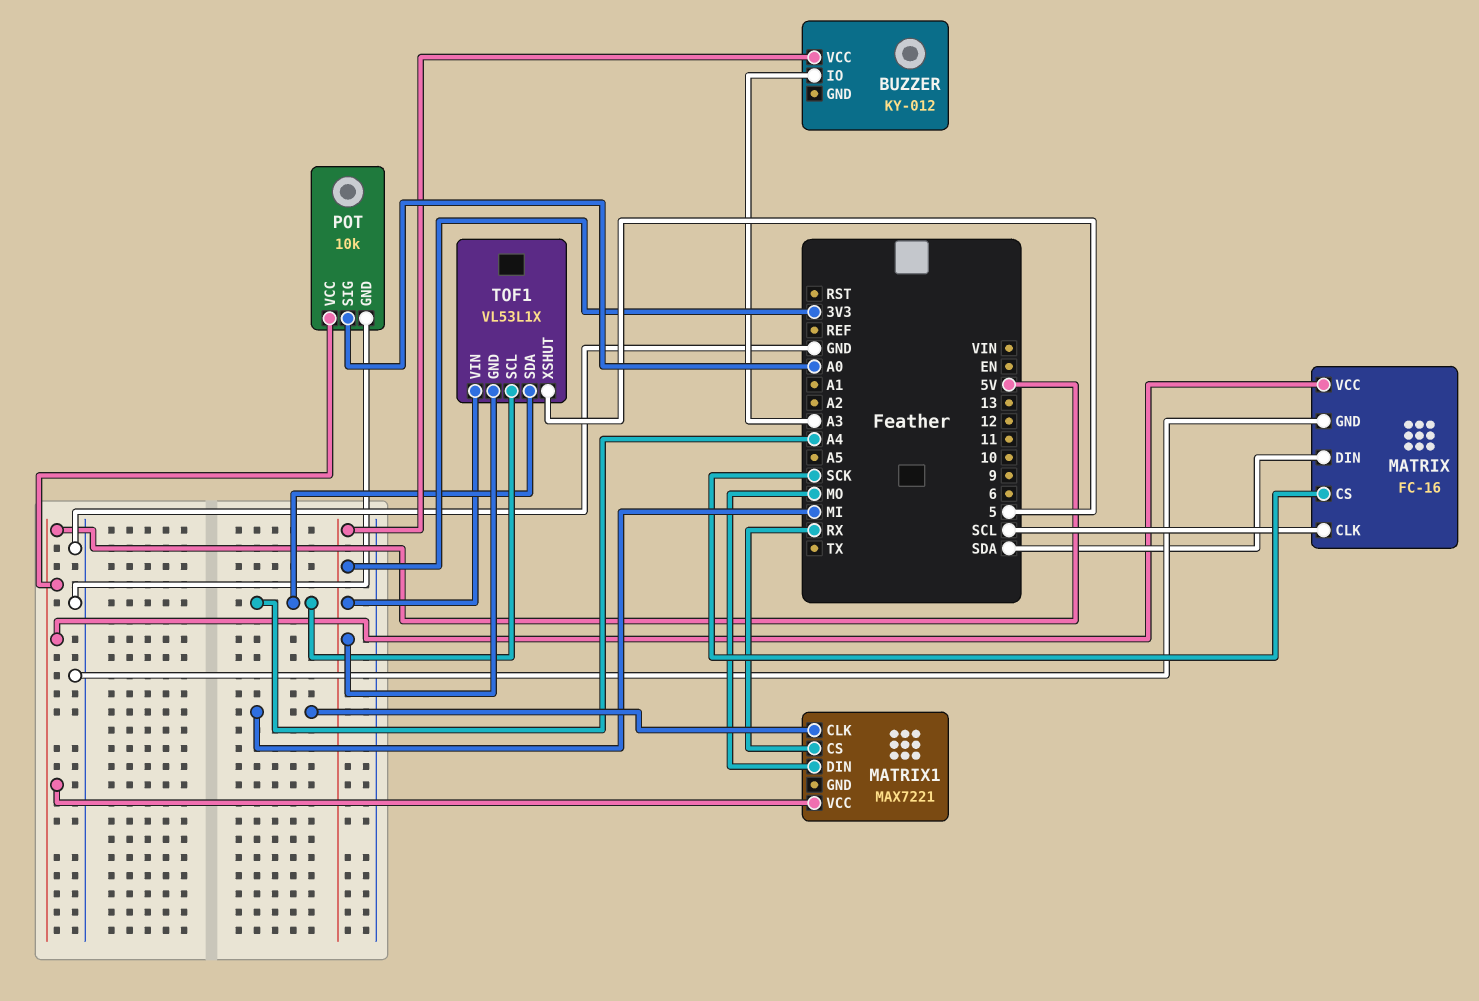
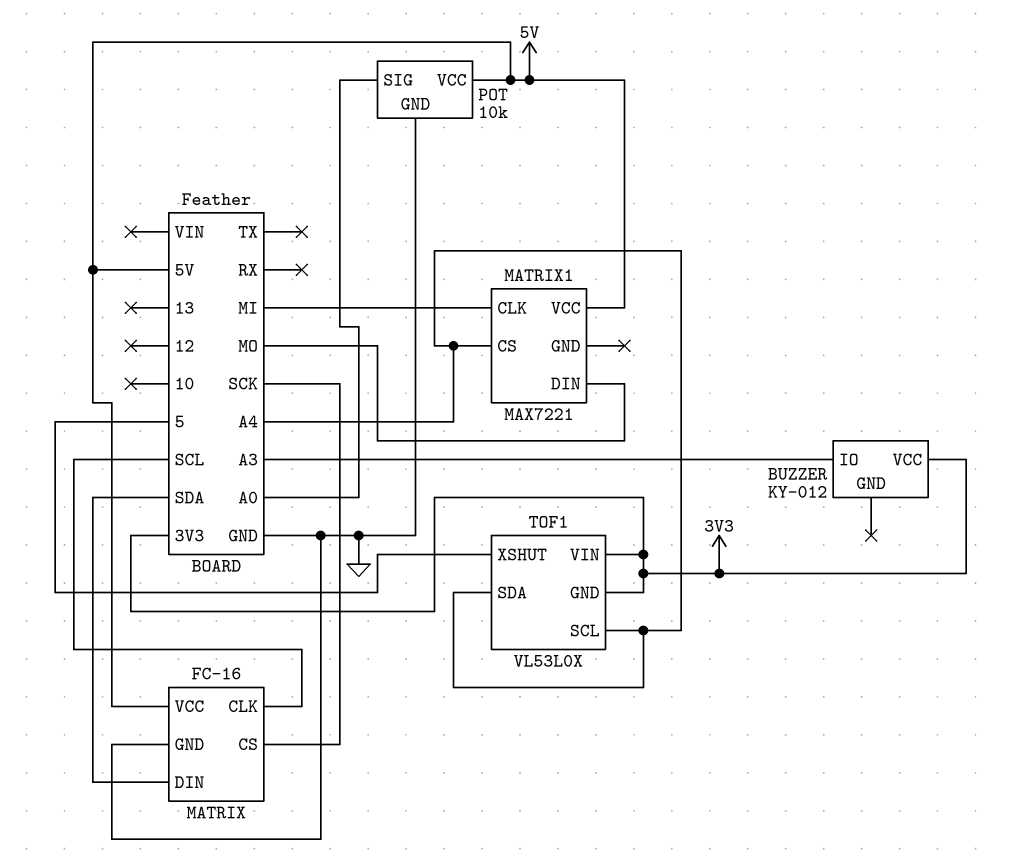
MATRIX1 pin CS: RX -> A4
TOF1: VL53L1X -> VL53L0X

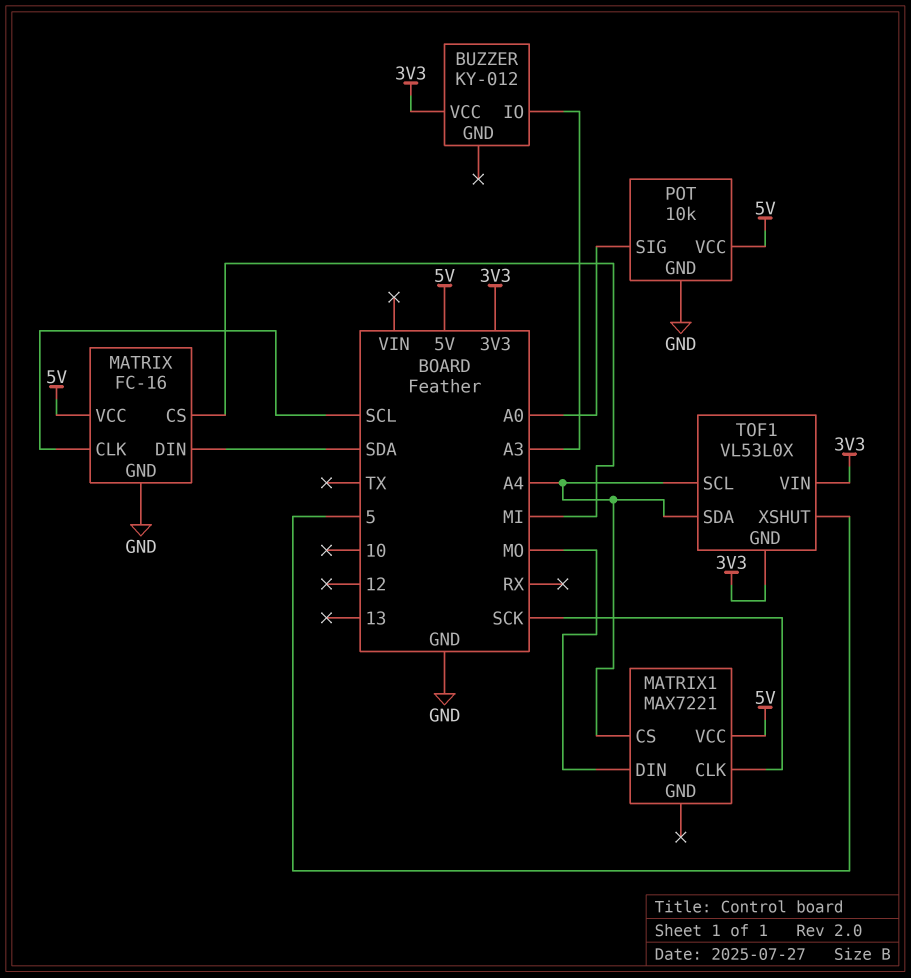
MATRIX pin CS: SCK -> MI
MATRIX1 pin CLK: MI -> SCK

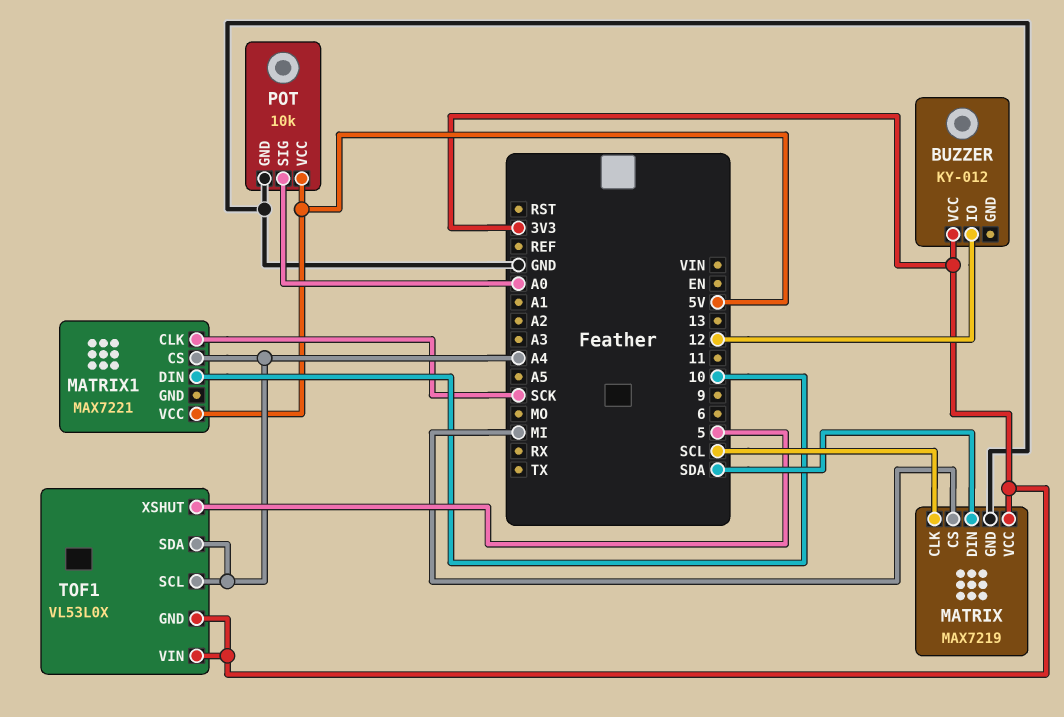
BUZZER pin IO: A3 -> 12
MATRIX: FC-16 -> MAX7219
MATRIX pin VCC: 5V -> 3V3
MATRIX1 pin DIN: MO -> 10

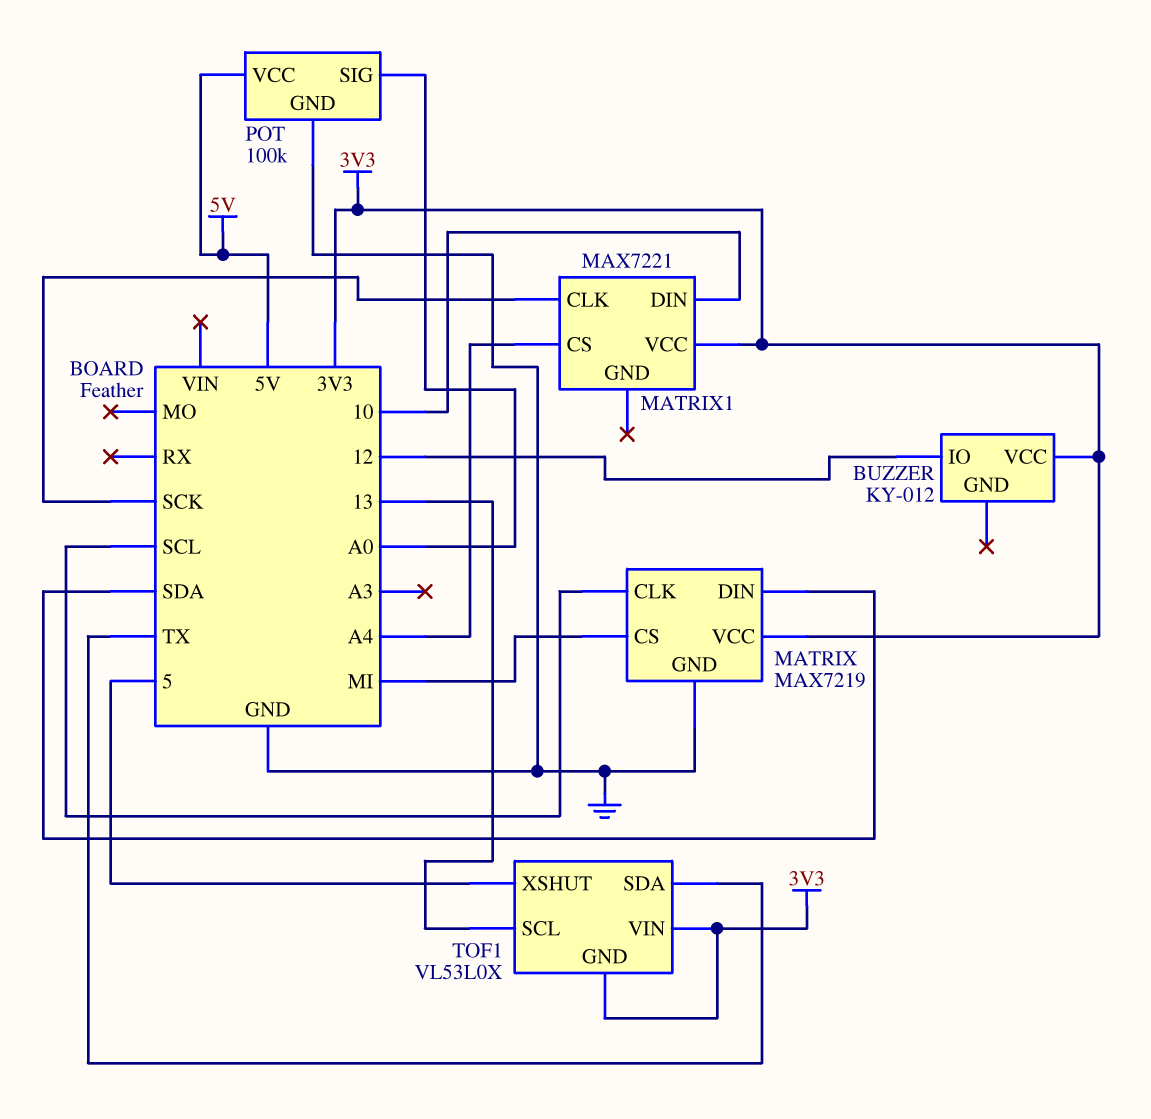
MATRIX1 pin VCC: 5V -> 3V3
POT: 10k -> 100k
TOF1 pin SCL: A4 -> 13
TOF1 pin SDA: A4 -> TX

